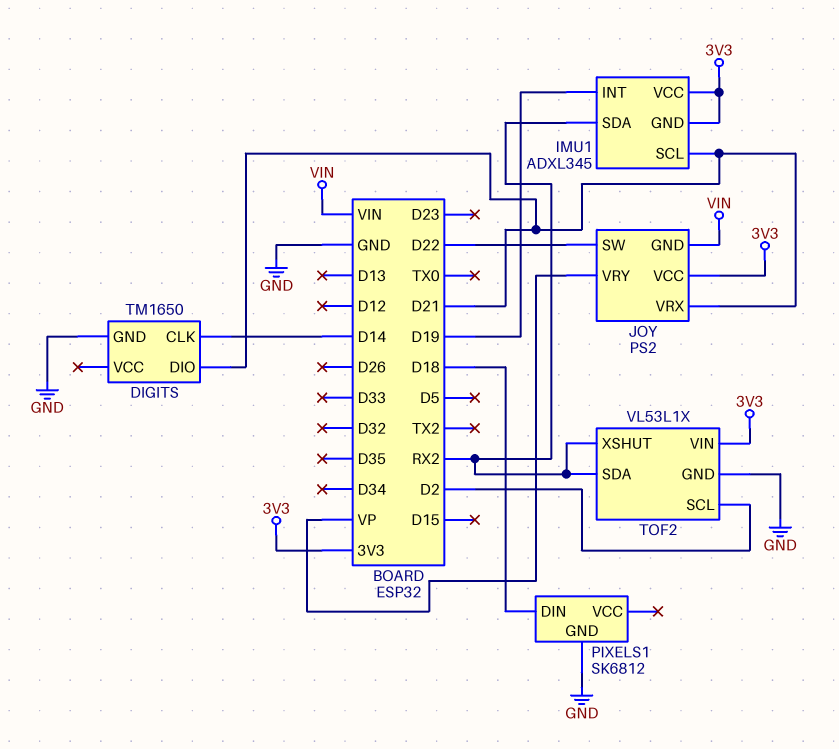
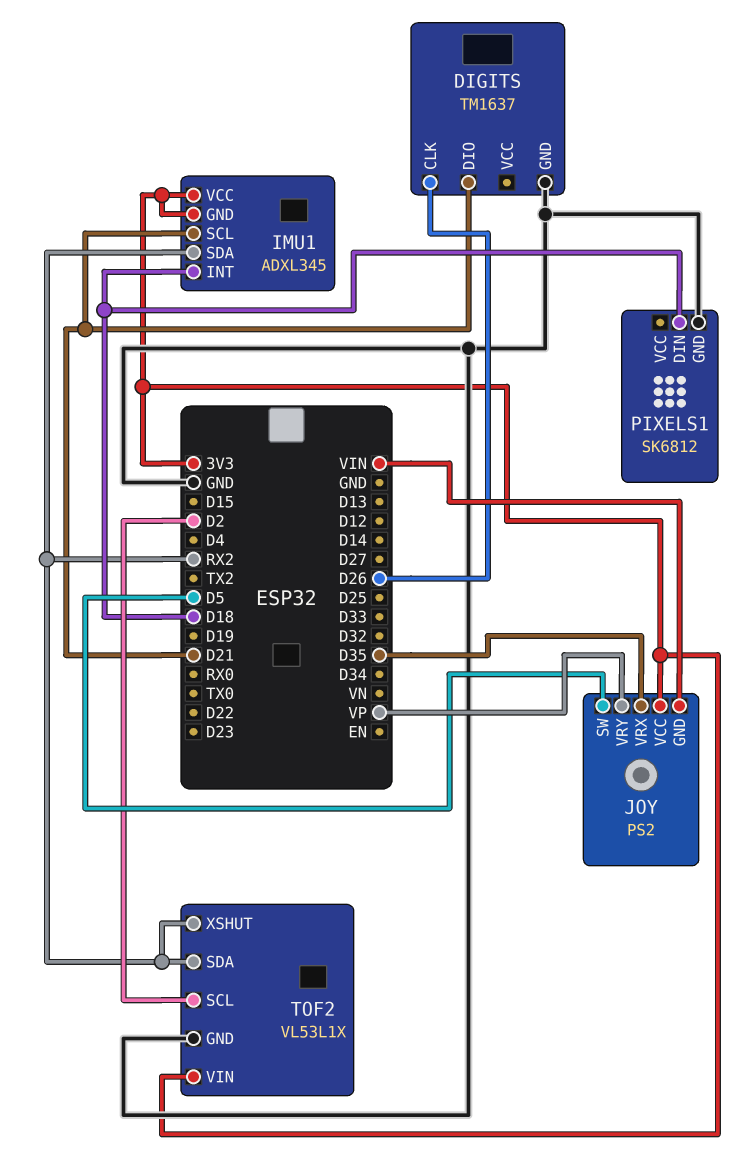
DIGITS: TM1650 -> TM1637
DIGITS pin CLK: D14 -> D26
IMU1 pin INT: D19 -> D18
JOY pin SW: D22 -> D5
JOY pin VRX: D21 -> D35

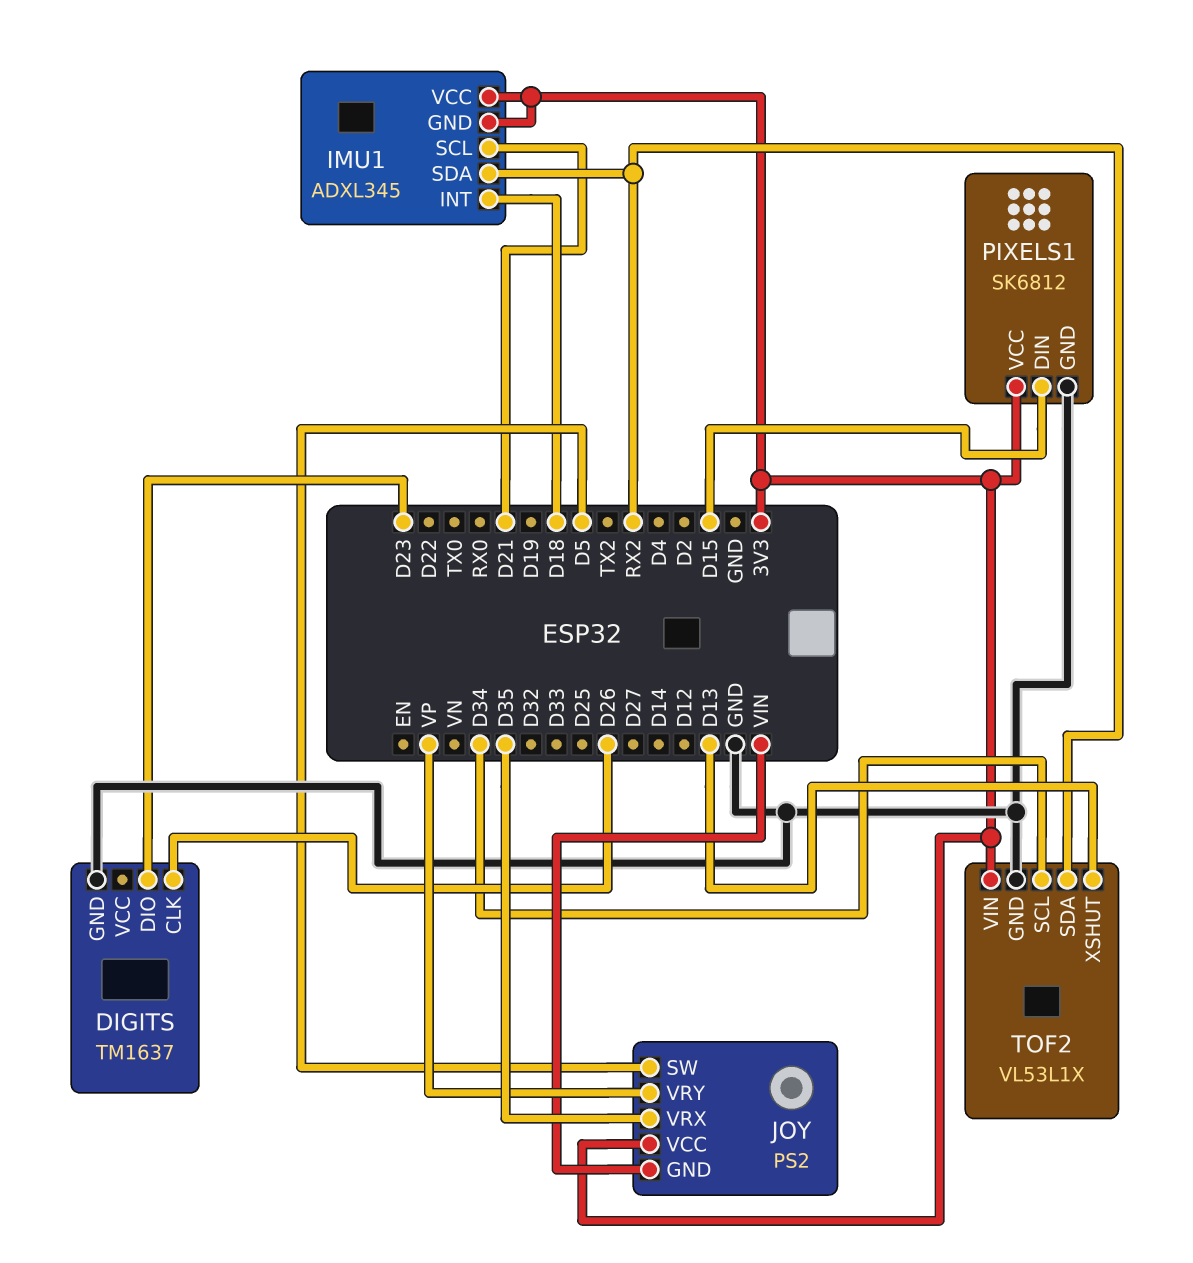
DIGITS pin DIO: D21 -> D23
PIXELS1 pin DIN: D18 -> D15
PIXELS1 pin VCC: none -> 3V3
TOF2 pin SCL: D2 -> D34
TOF2 pin XSHUT: RX2 -> D13

